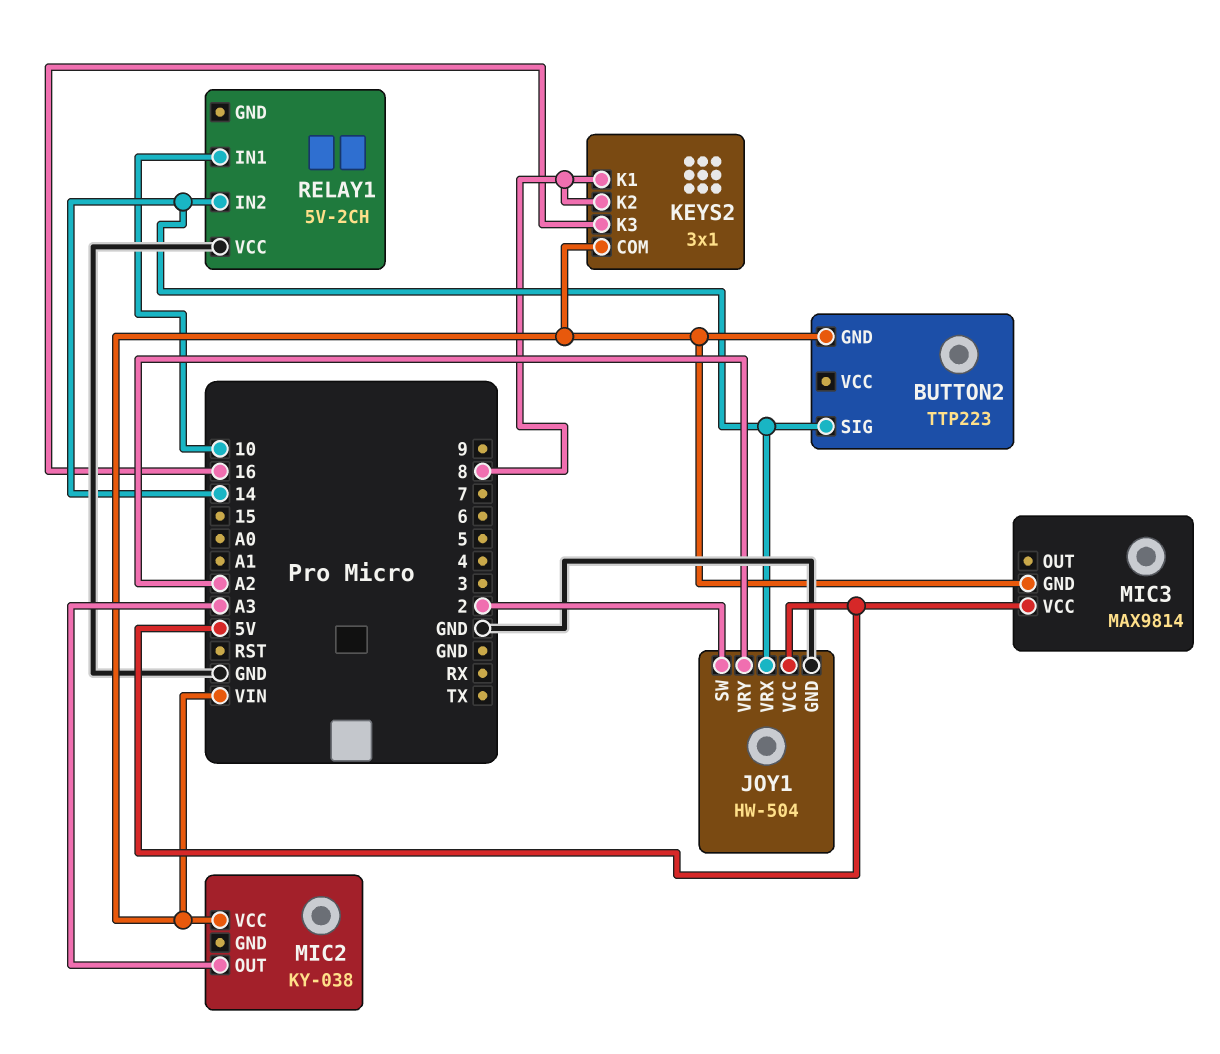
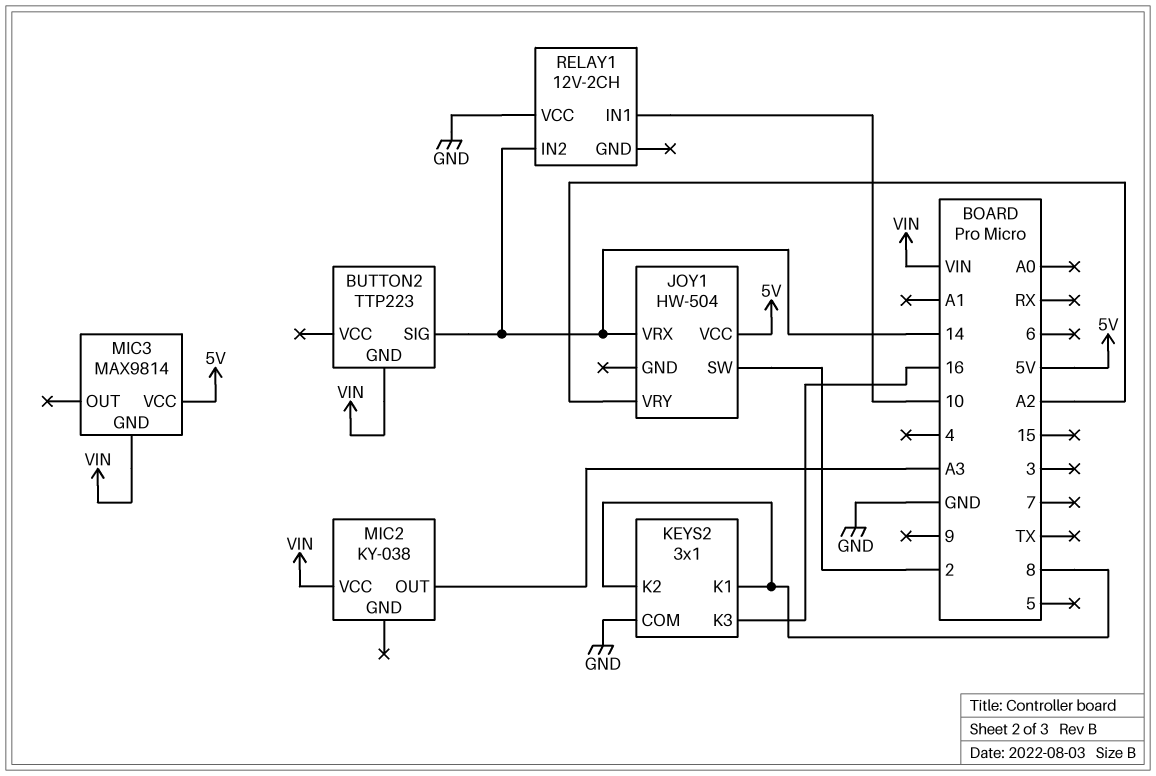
JOY1 pin GND: GND -> none
KEYS2 pin COM: VIN -> GND
RELAY1: 5V-2CH -> 12V-2CH

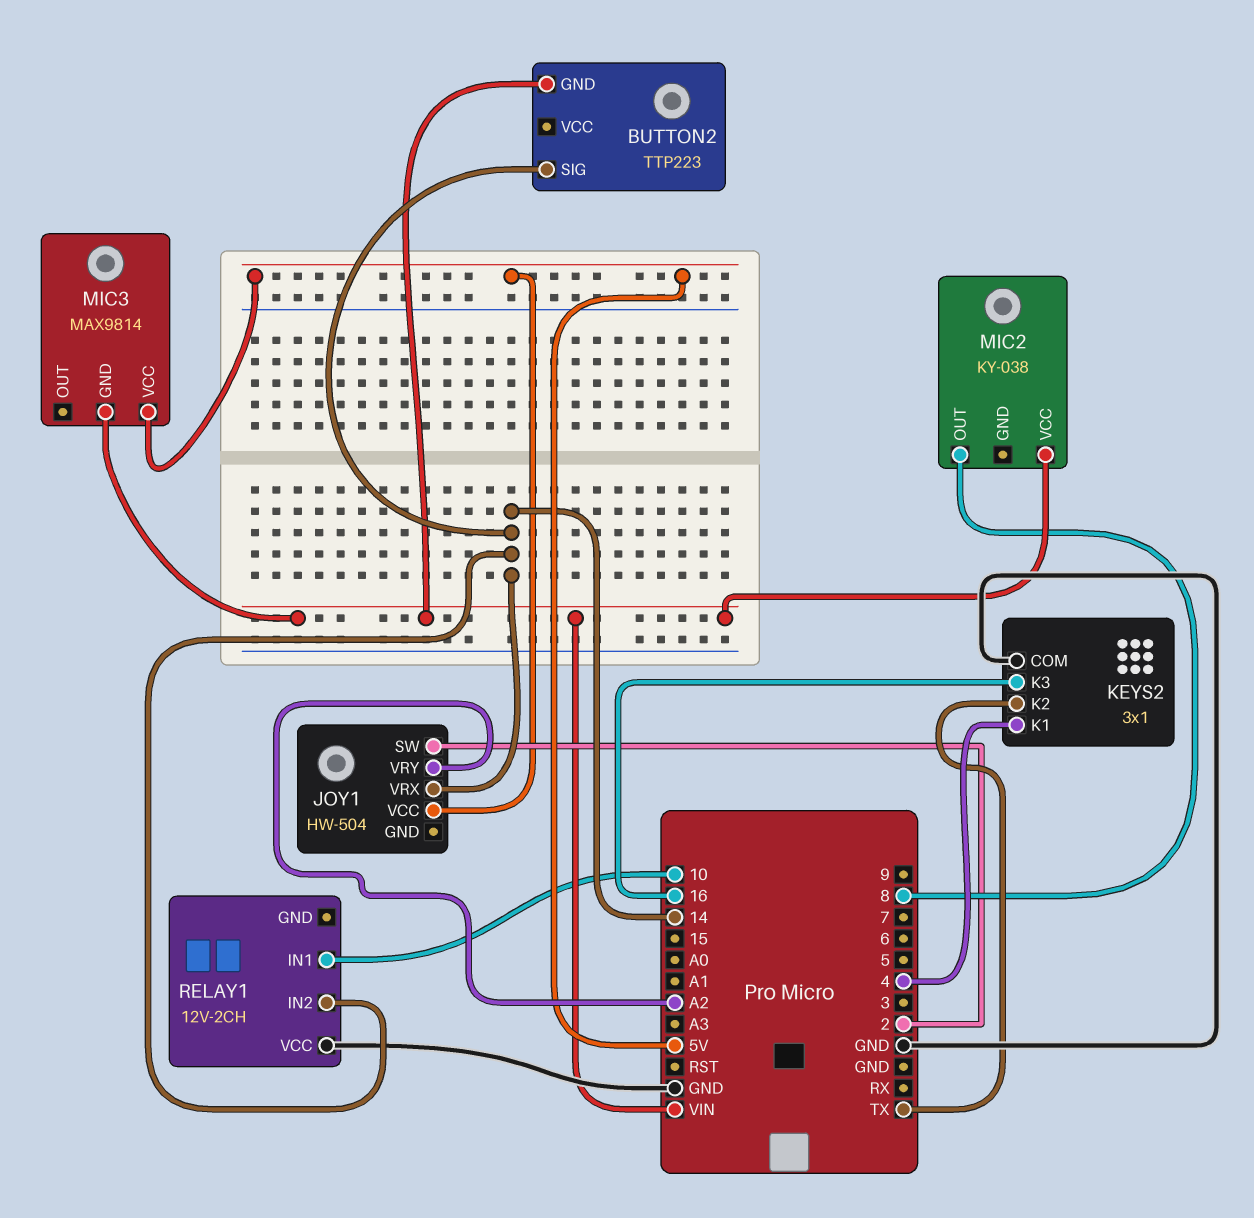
KEYS2 pin K1: 8 -> 4
KEYS2 pin K2: 8 -> TX
MIC2 pin OUT: A3 -> 8

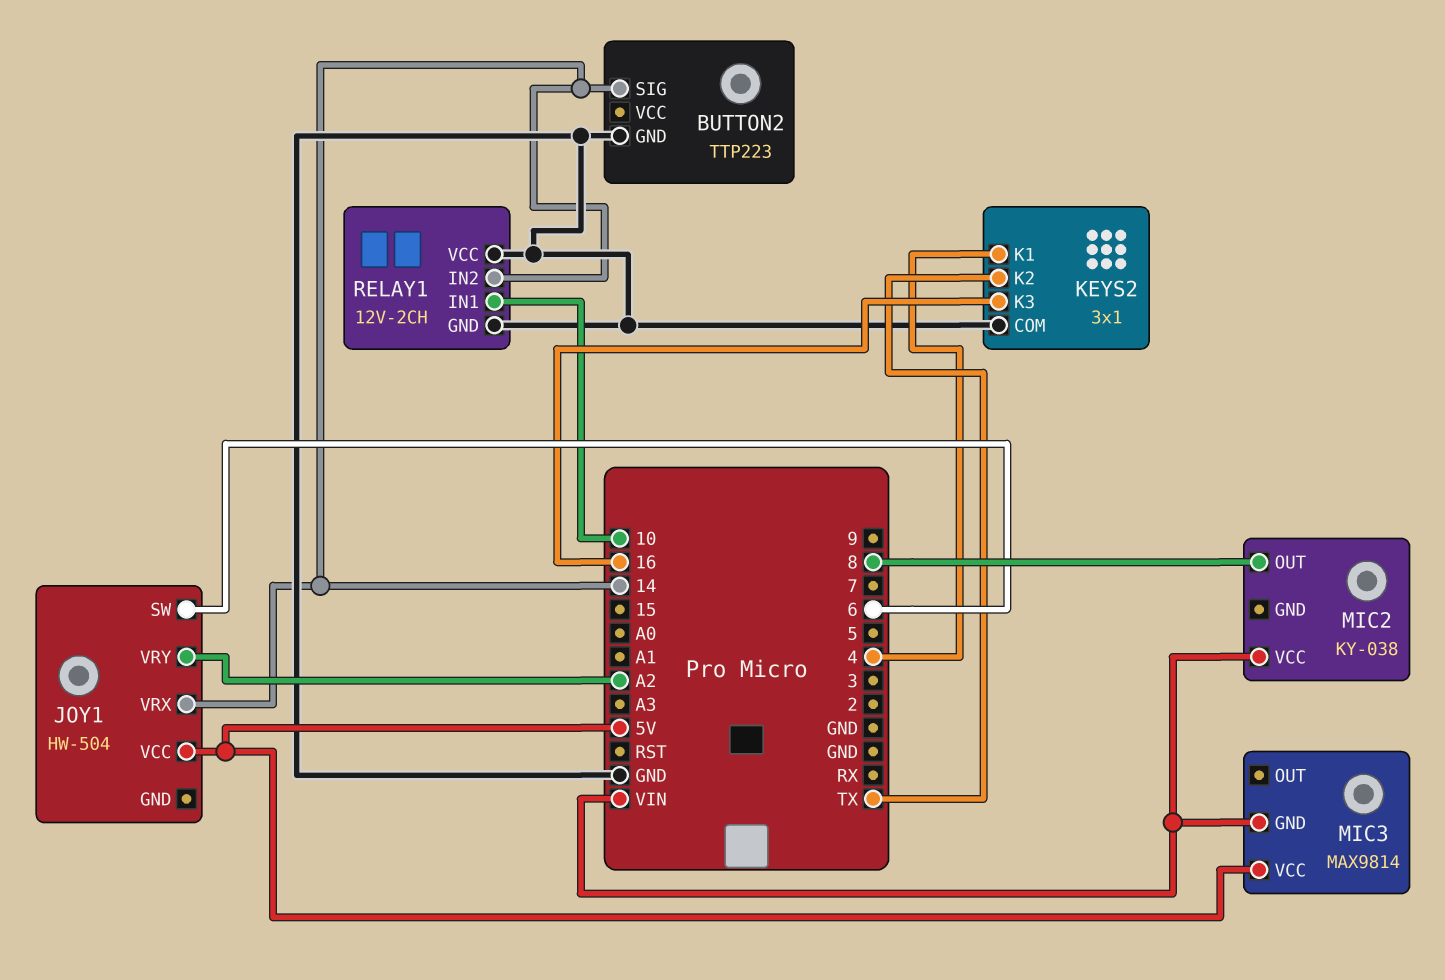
BUTTON2 pin GND: VIN -> GND
JOY1 pin SW: 2 -> 6
RELAY1 pin GND: none -> GND

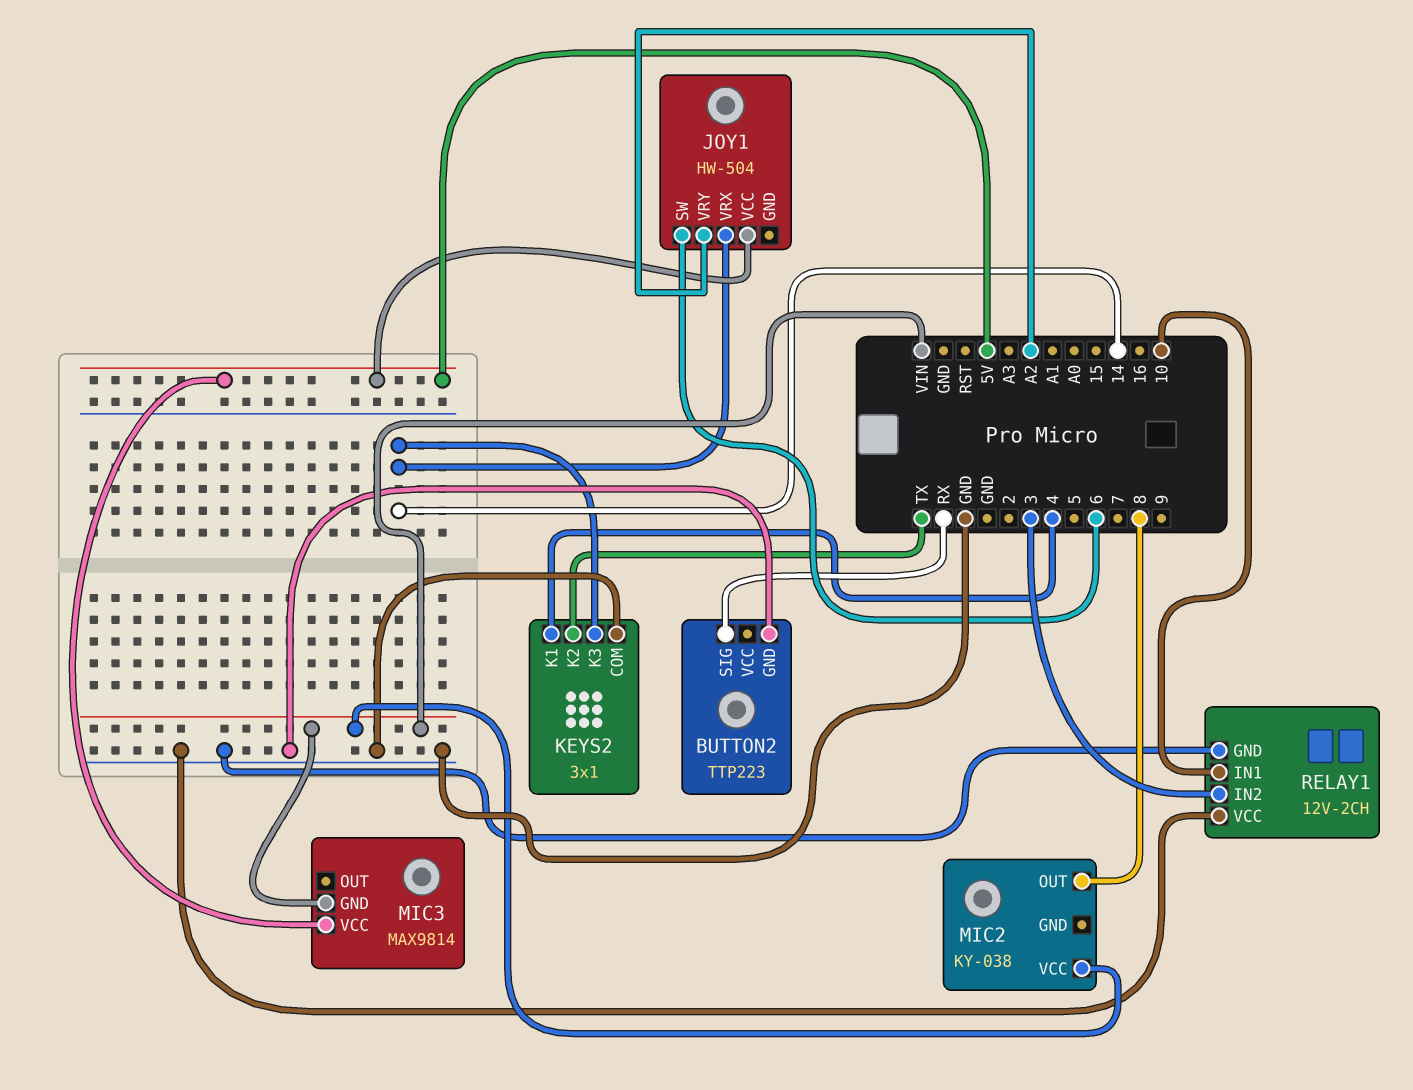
BUTTON2 pin SIG: 14 -> RX
KEYS2 pin K3: 16 -> 14
RELAY1 pin IN2: 14 -> 3

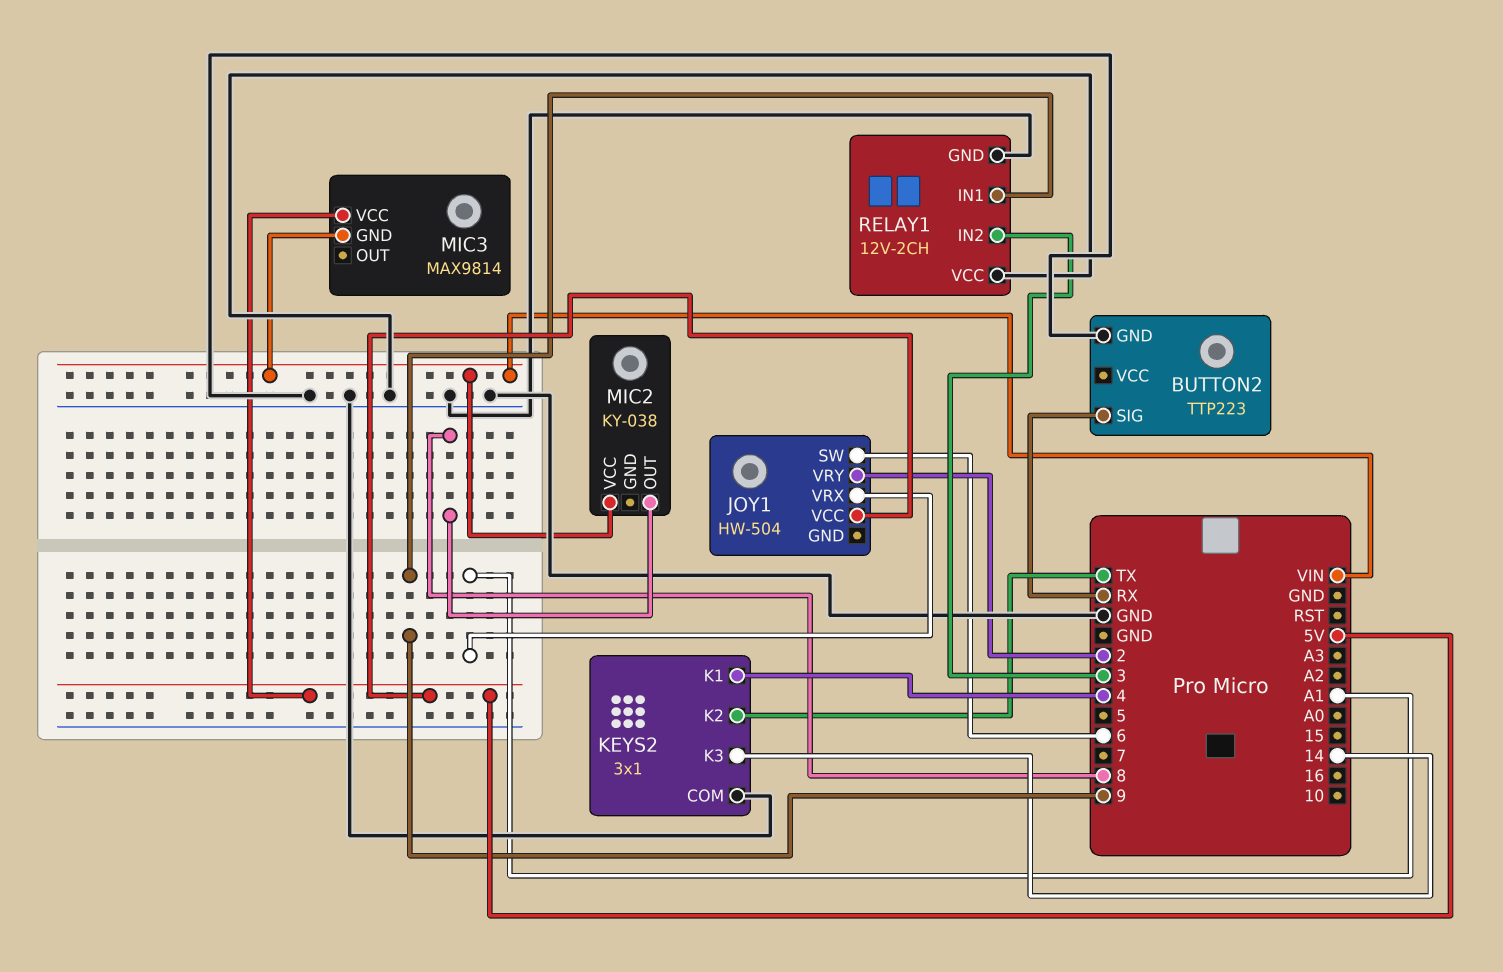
JOY1 pin VRX: 14 -> A1
JOY1 pin VRY: A2 -> 2
RELAY1 pin IN1: 10 -> 9

